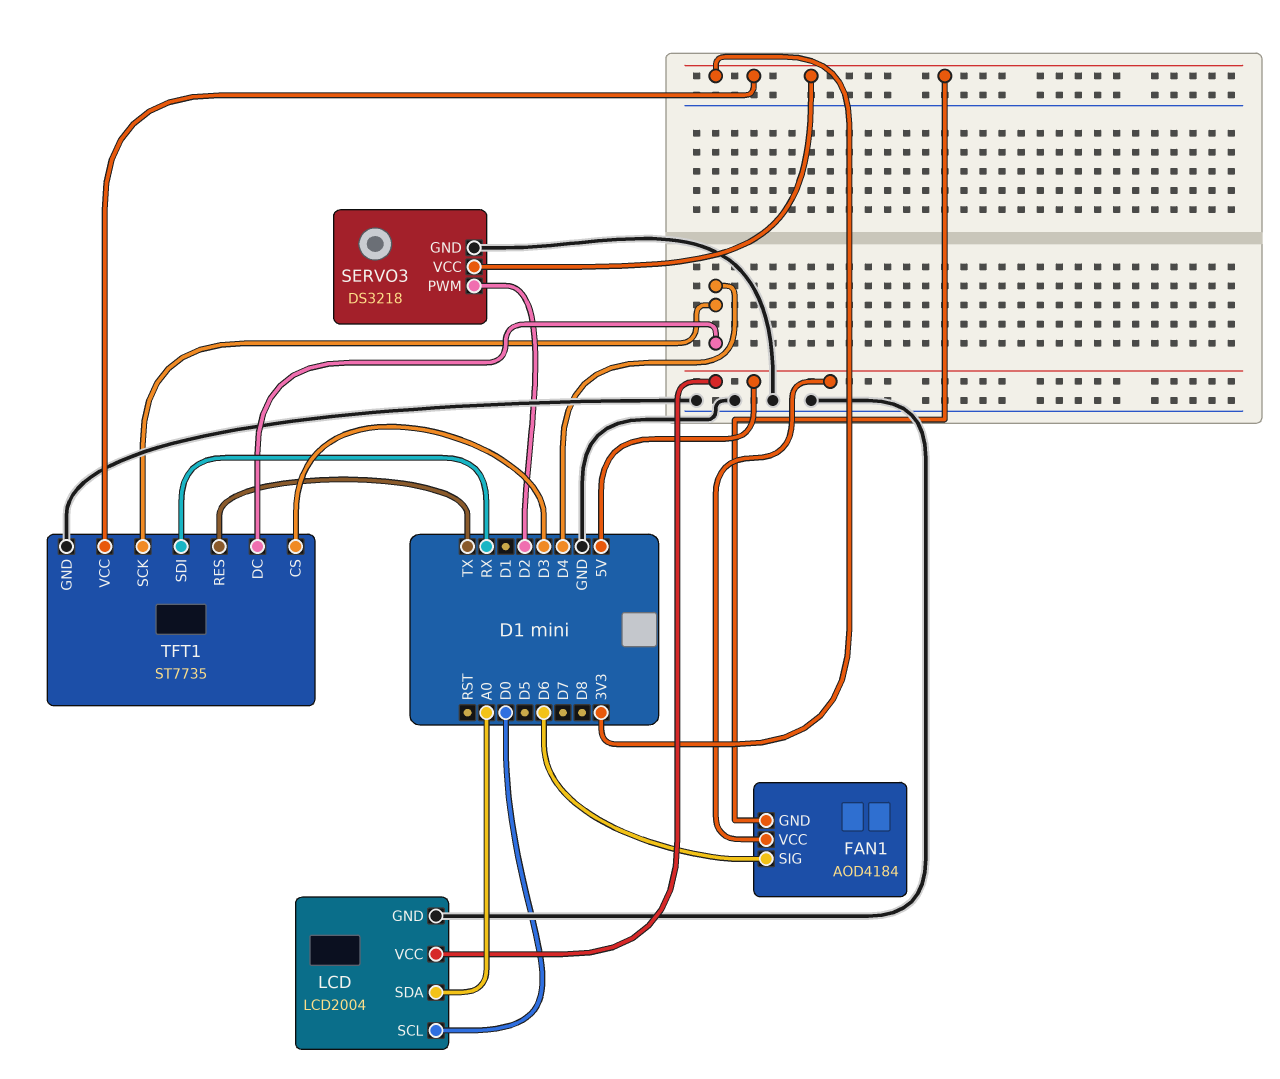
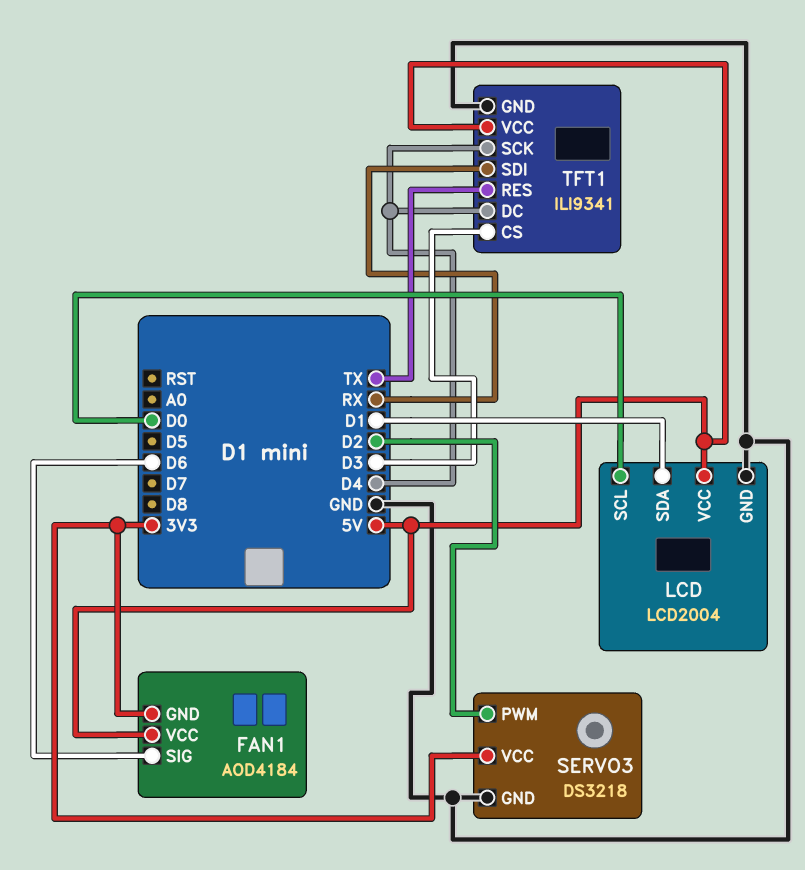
LCD pin SDA: A0 -> D1
TFT1: ST7735 -> ILI9341
TFT1 pin VCC: 3V3 -> 5V

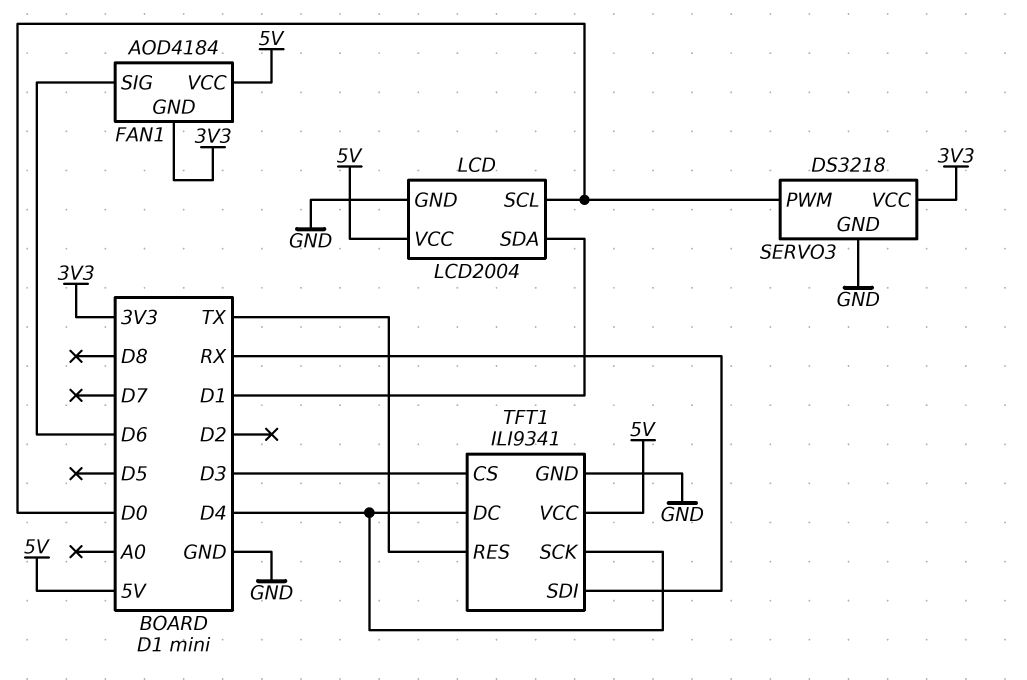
SERVO3 pin PWM: D2 -> D0

